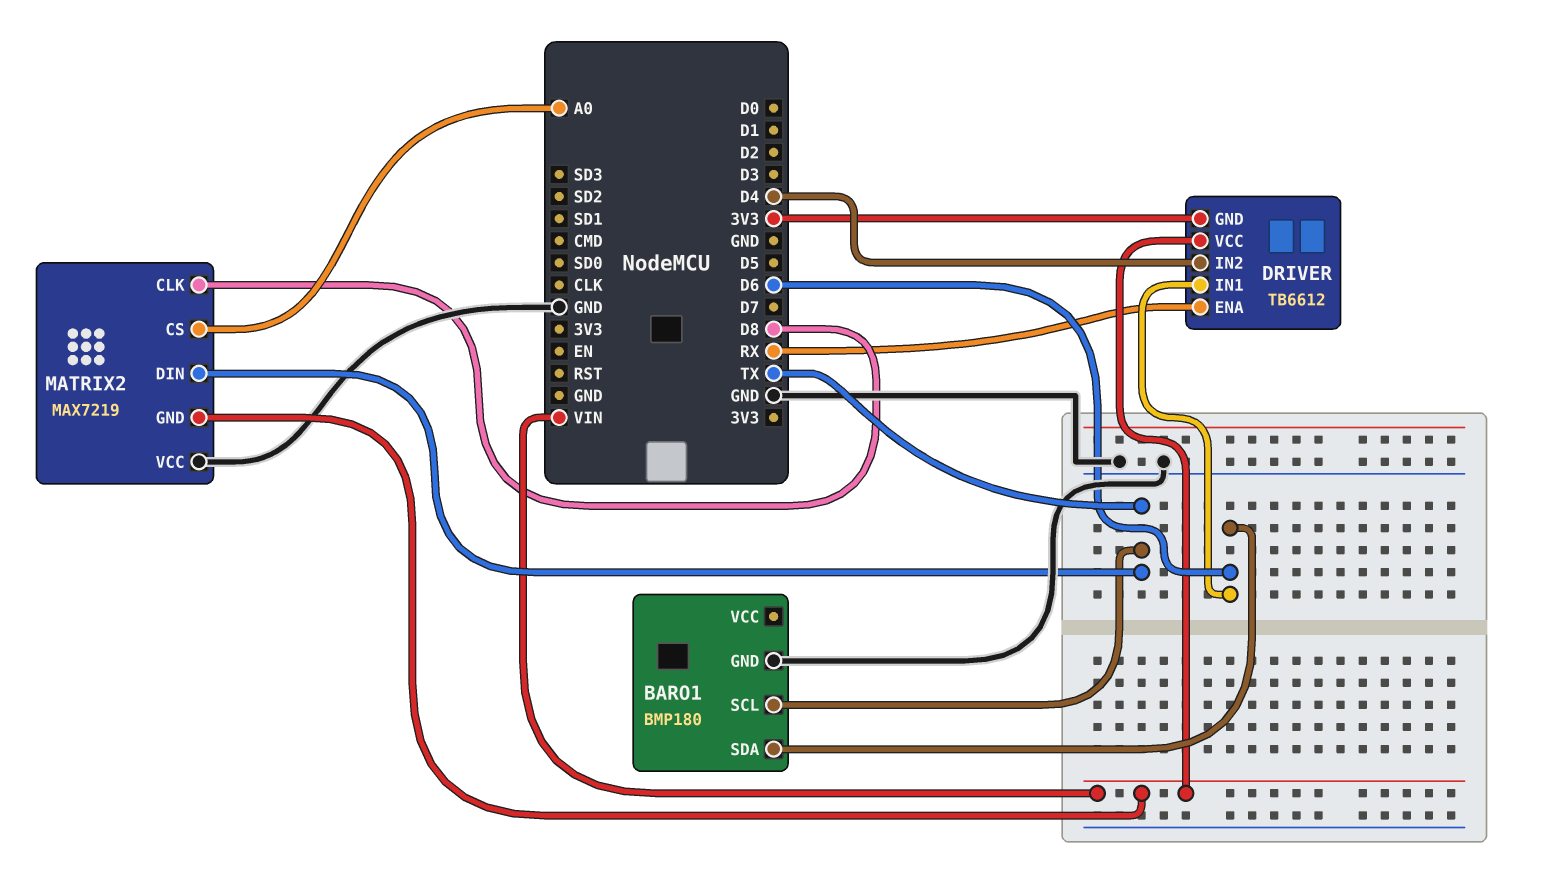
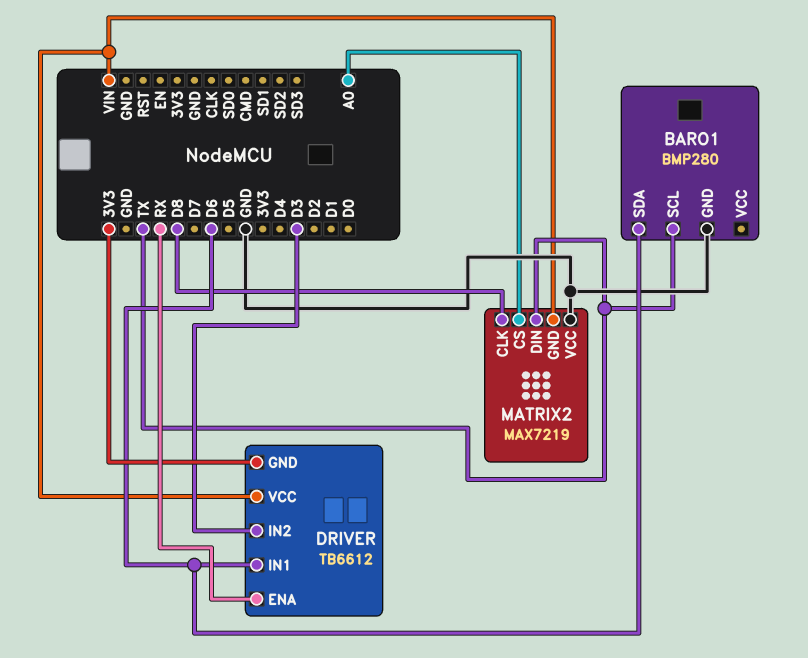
BARO1: BMP180 -> BMP280
DRIVER pin IN2: D4 -> D3

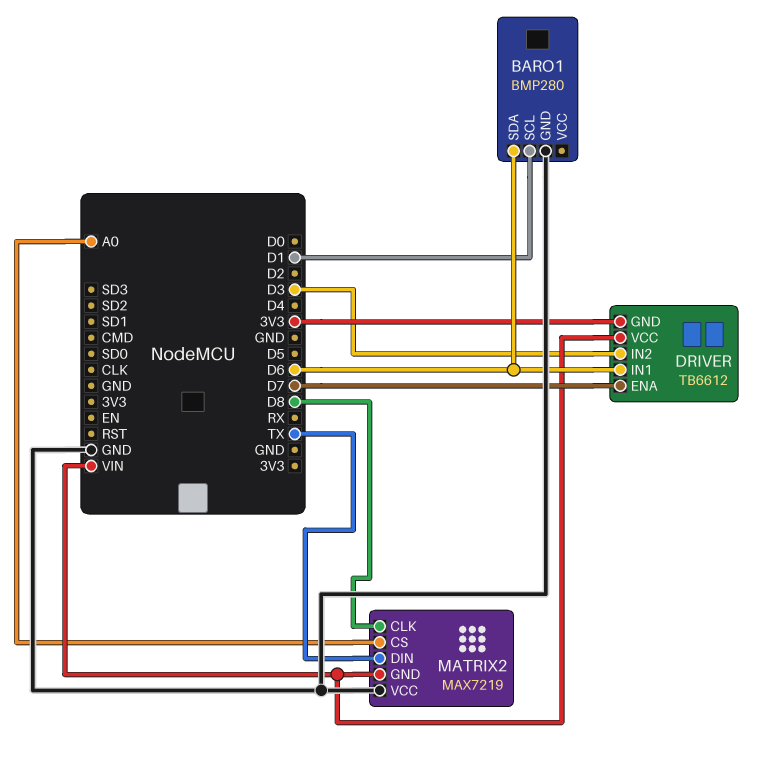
BARO1 pin SCL: TX -> D1
DRIVER pin ENA: RX -> D7

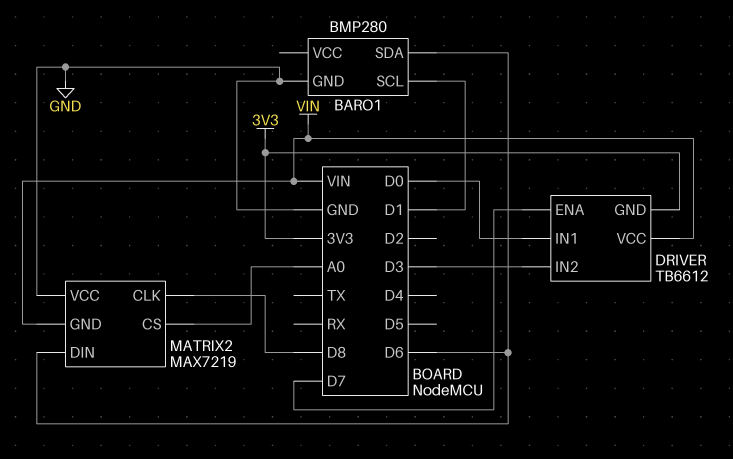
DRIVER pin IN1: D6 -> D0
MATRIX2 pin DIN: TX -> D6

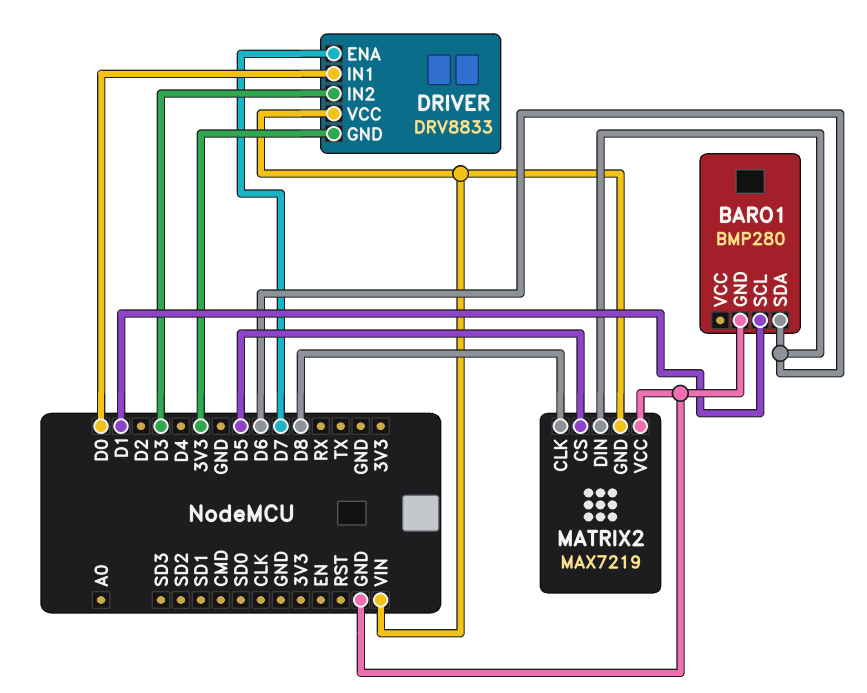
DRIVER: TB6612 -> DRV8833
MATRIX2 pin CS: A0 -> D5

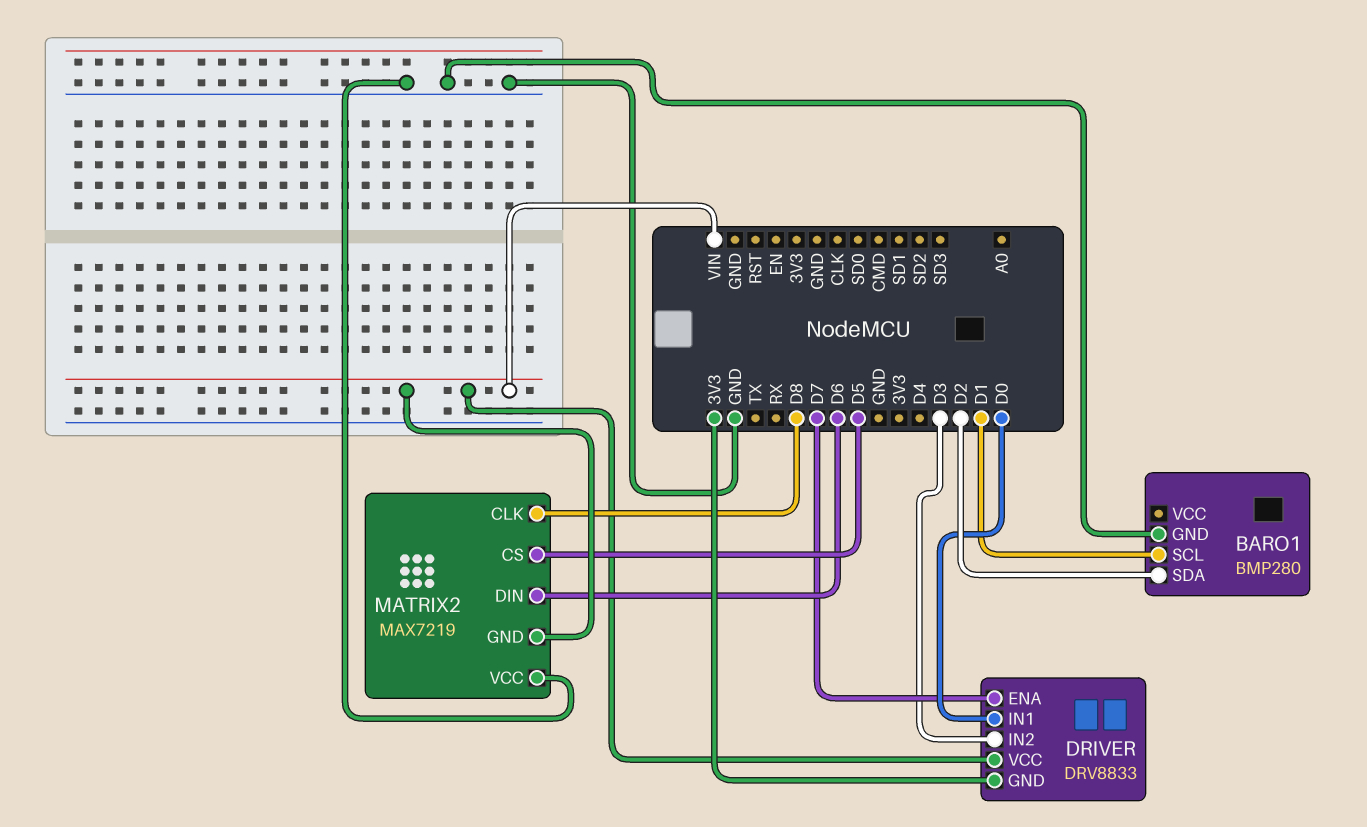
BARO1 pin SDA: D6 -> D2

